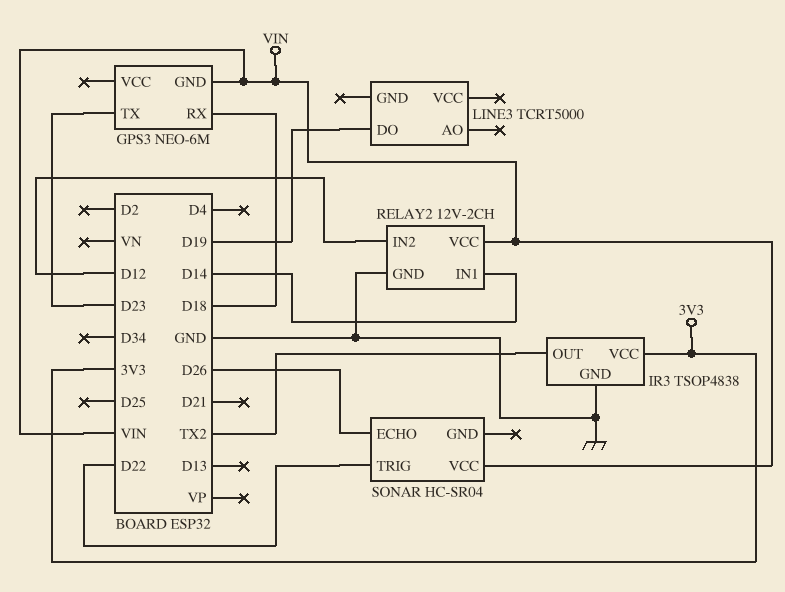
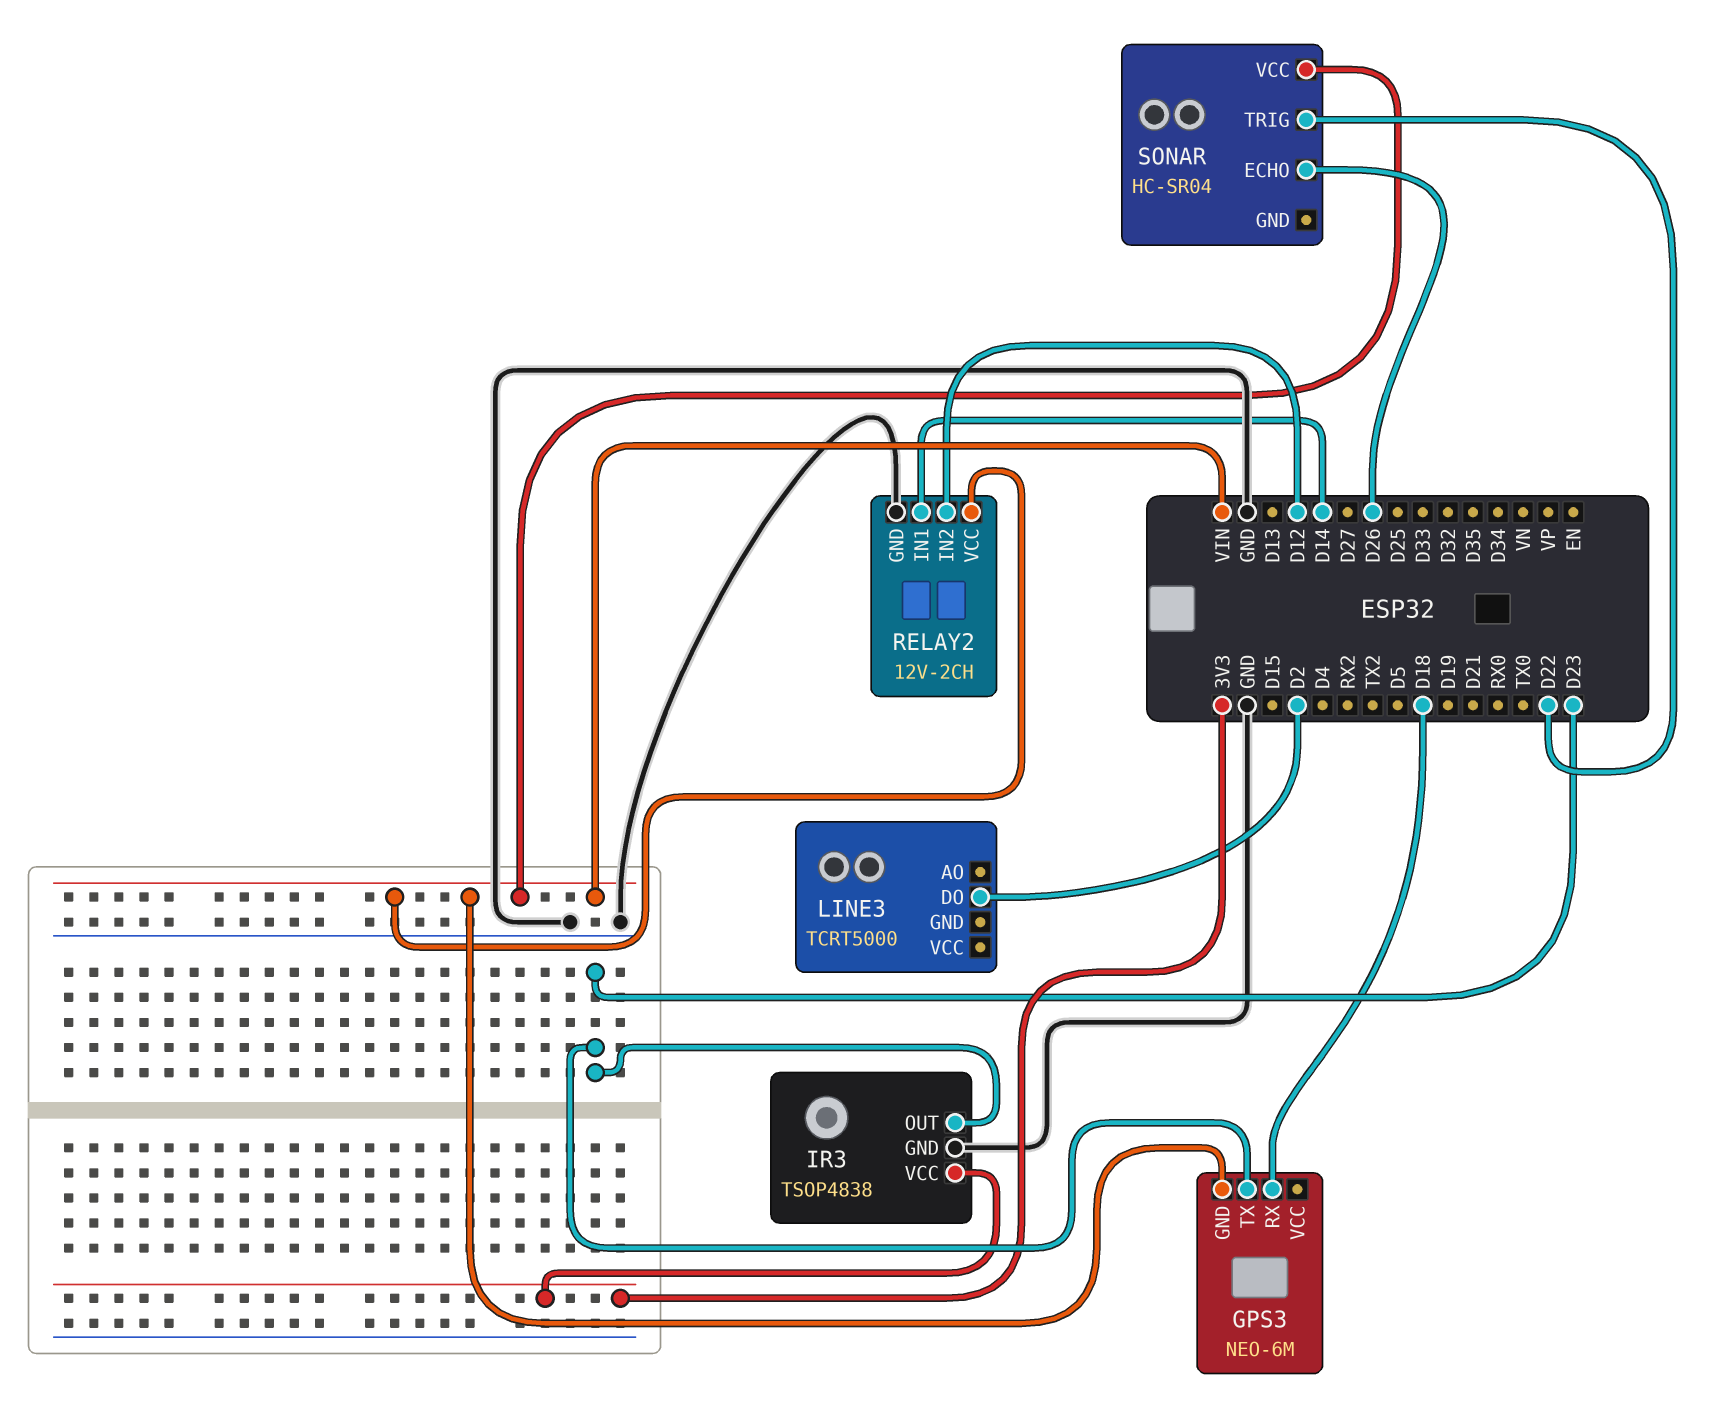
IR3 pin OUT: TX2 -> D23
LINE3 pin DO: D19 -> D2

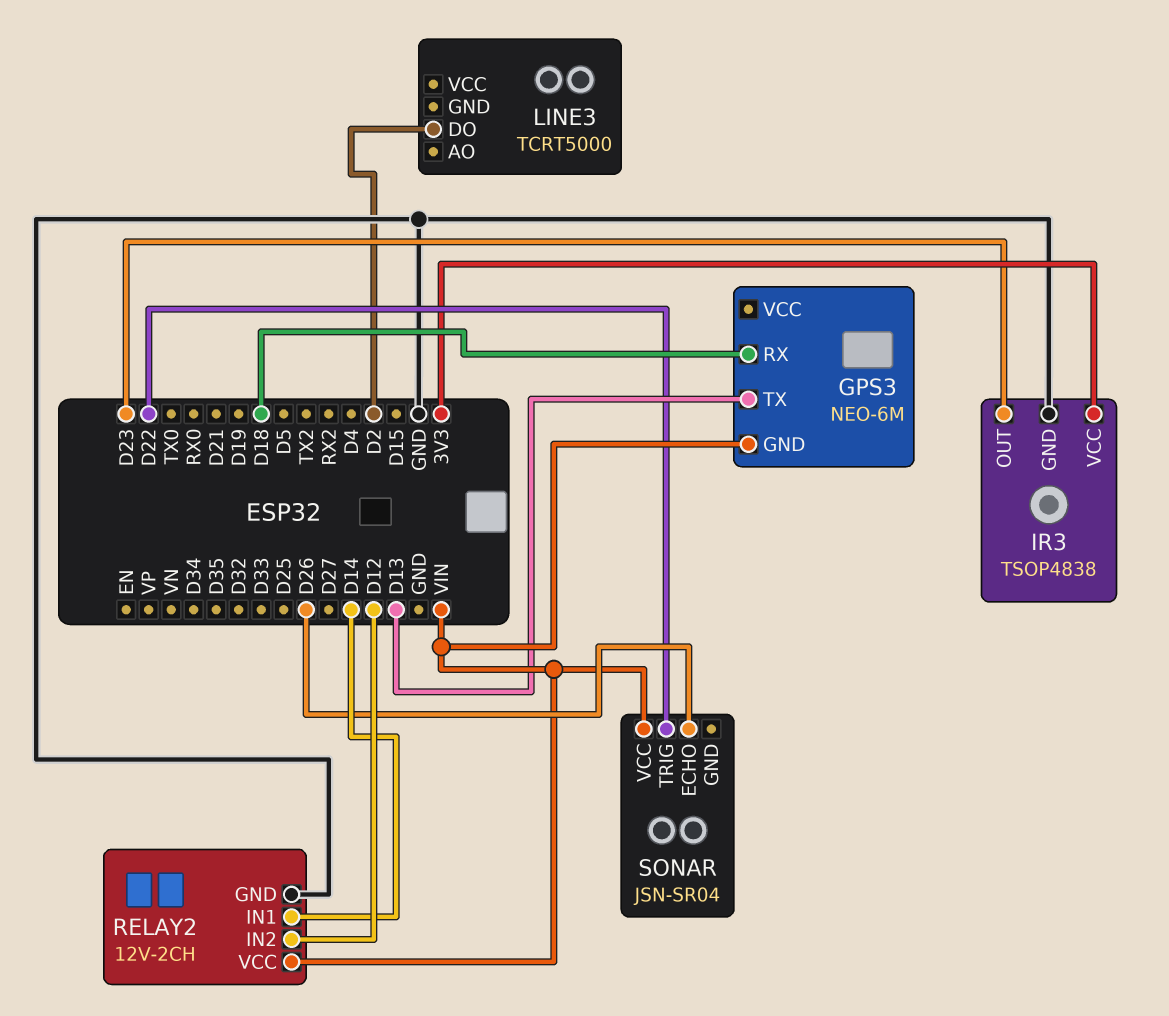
GPS3 pin TX: D23 -> D13
SONAR: HC-SR04 -> JSN-SR04

